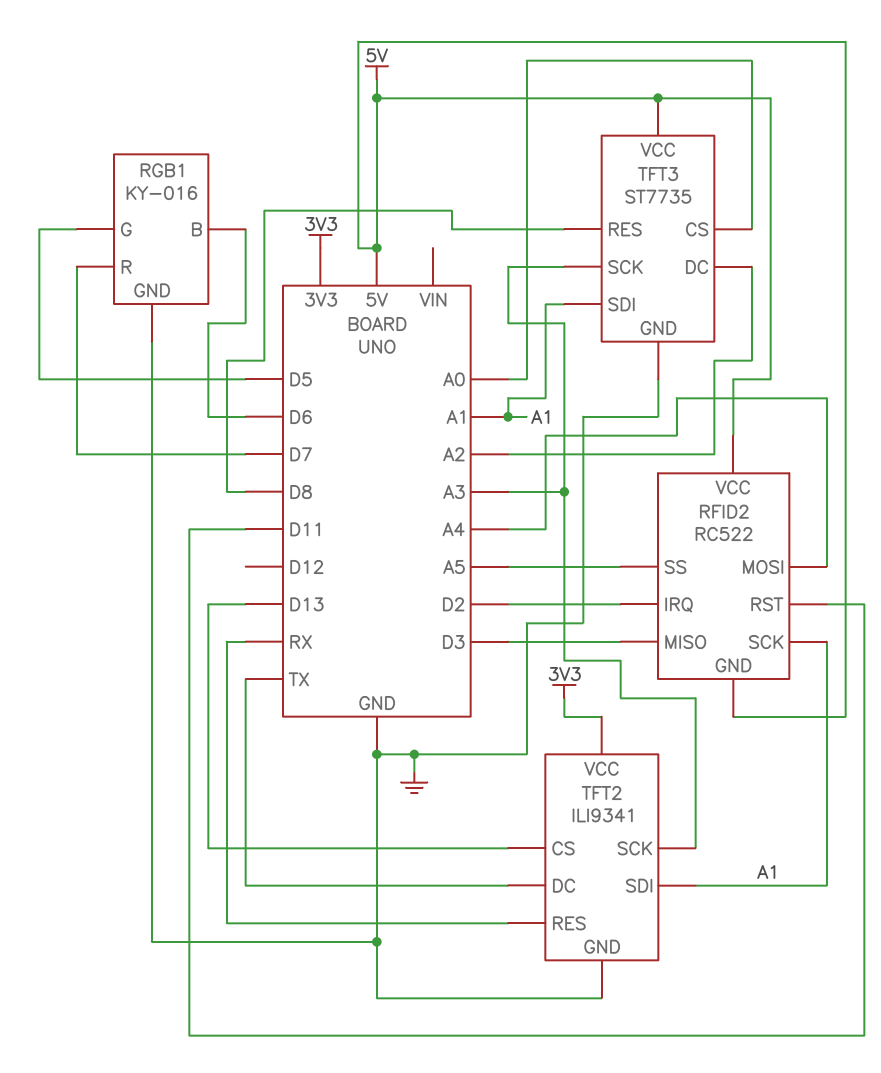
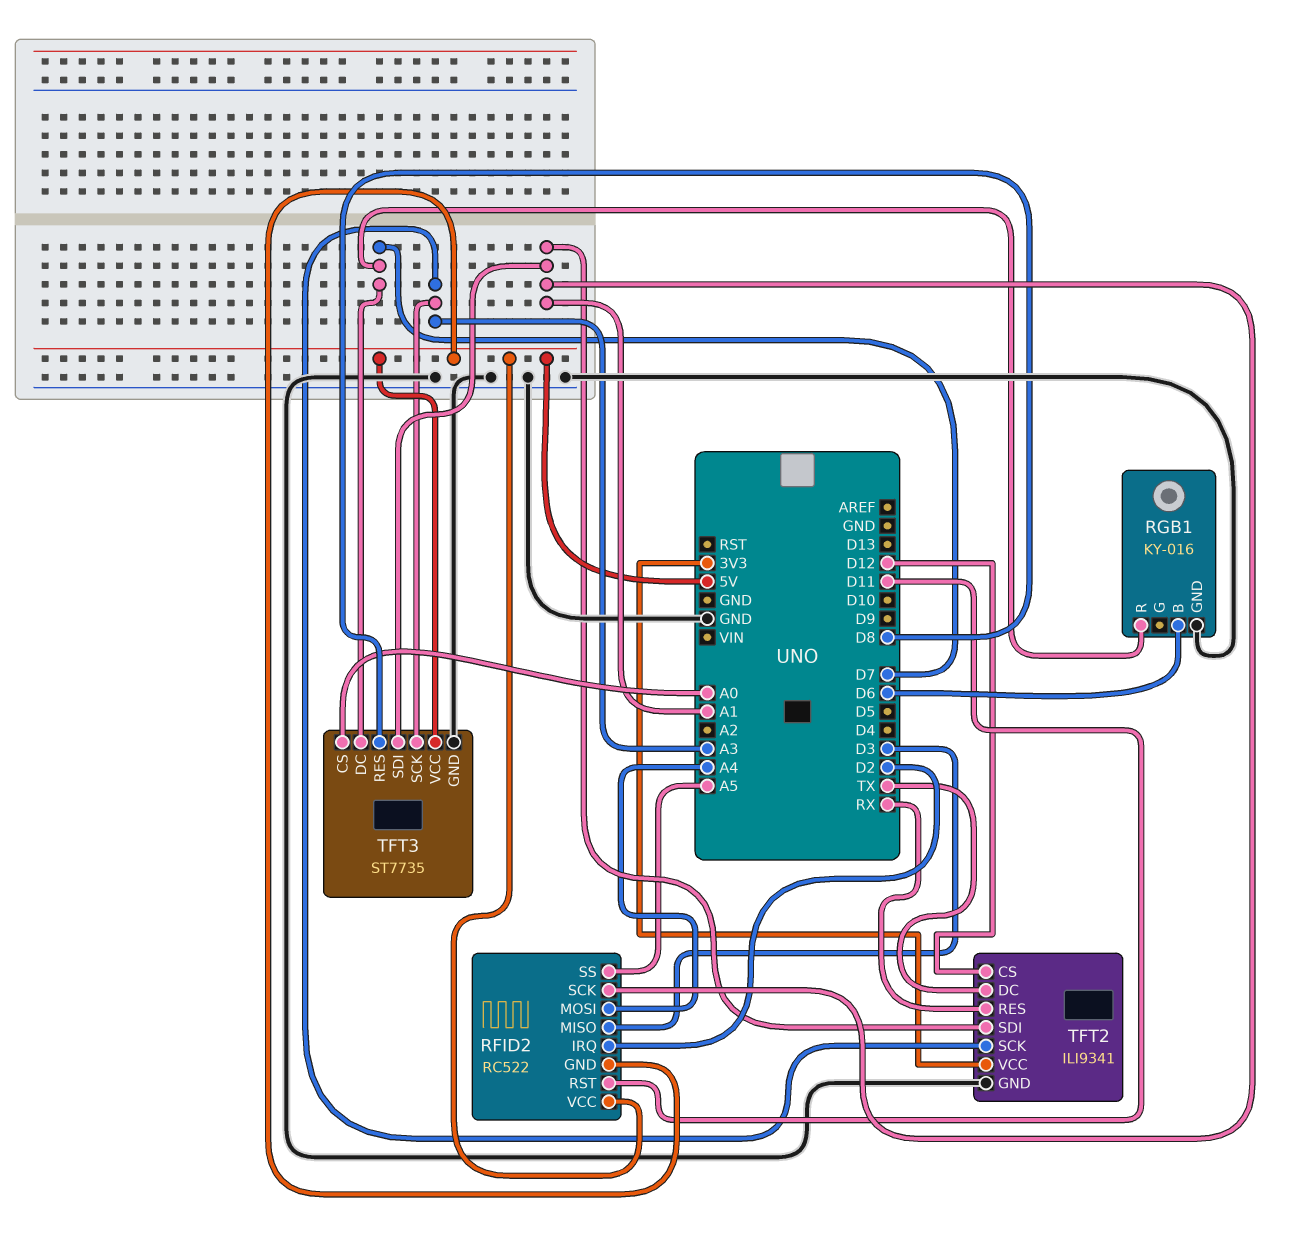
RGB1 pin G: D5 -> none
TFT2 pin CS: D13 -> D12
TFT3 pin DC: A2 -> D7

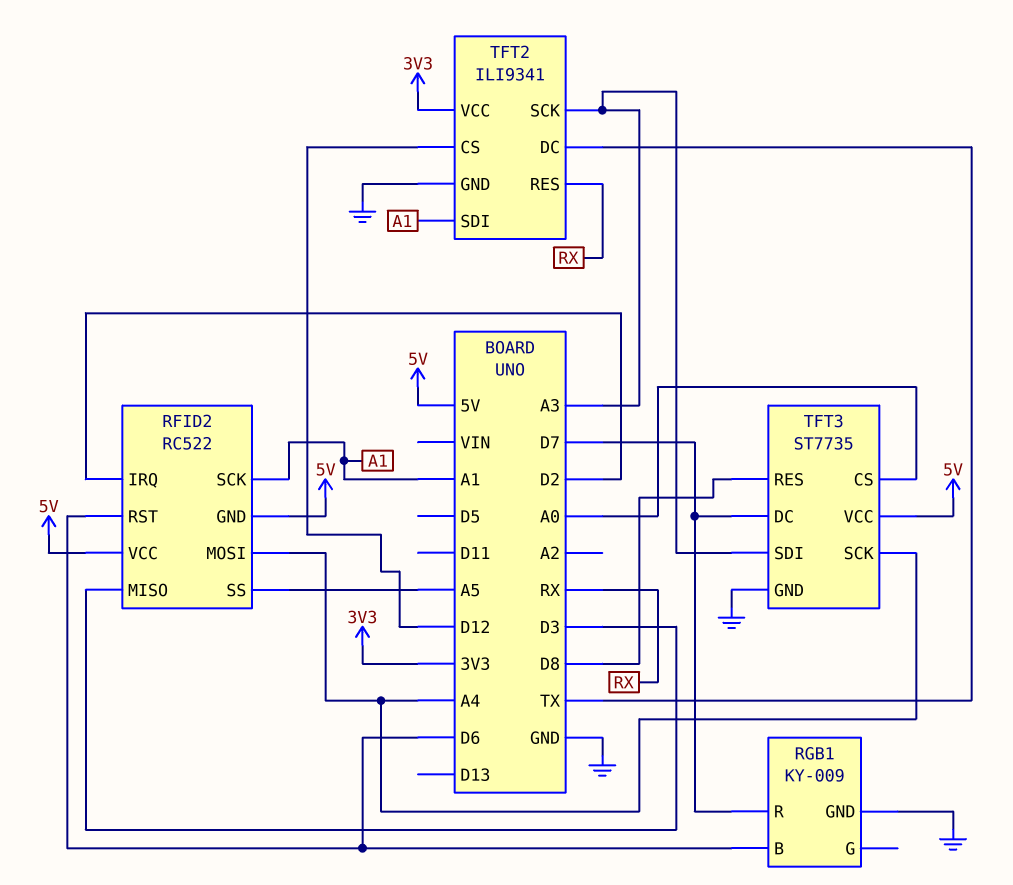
RFID2 pin RST: D11 -> D6
RGB1: KY-016 -> KY-009
TFT3 pin SCK: A3 -> A4
TFT3 pin SDI: A1 -> A3

